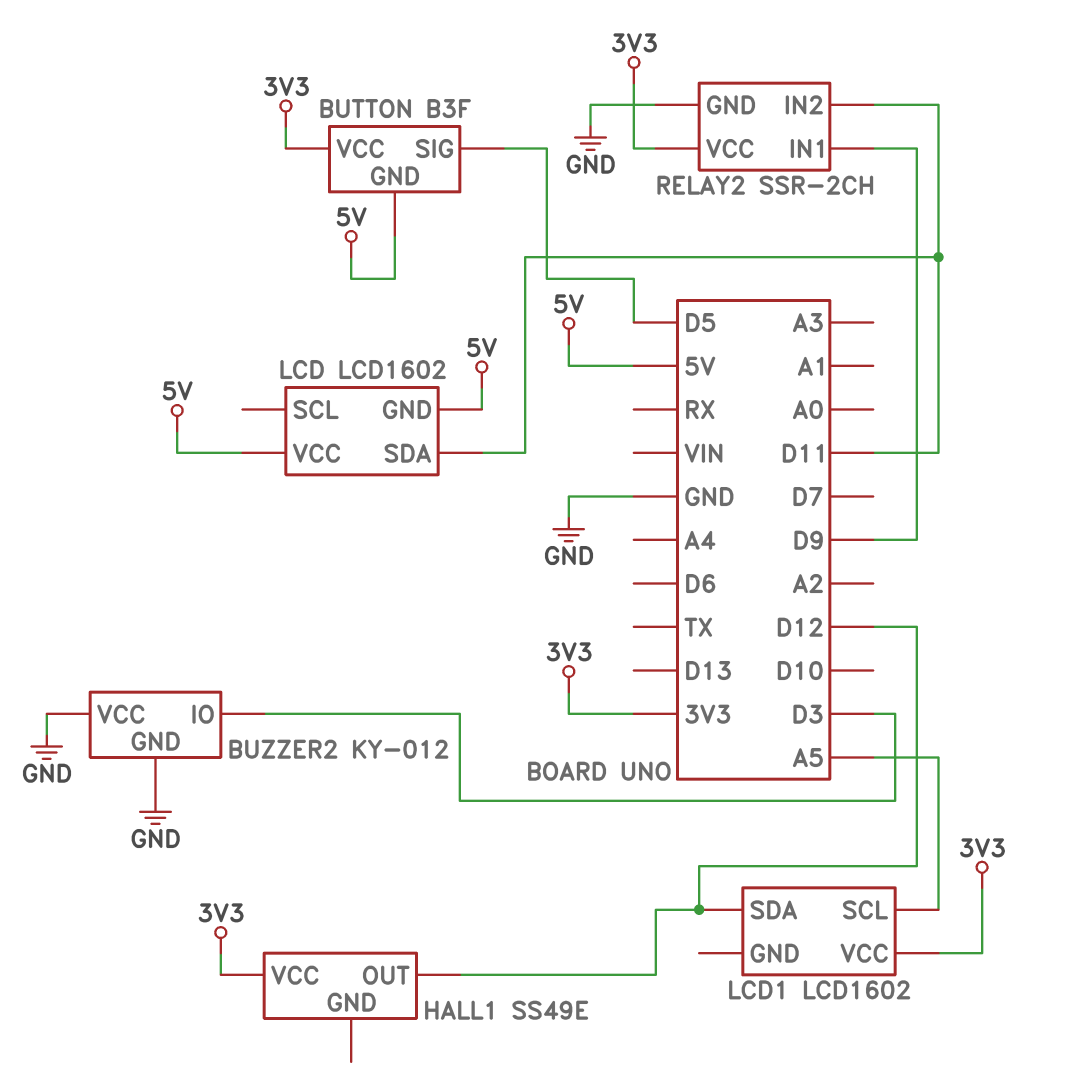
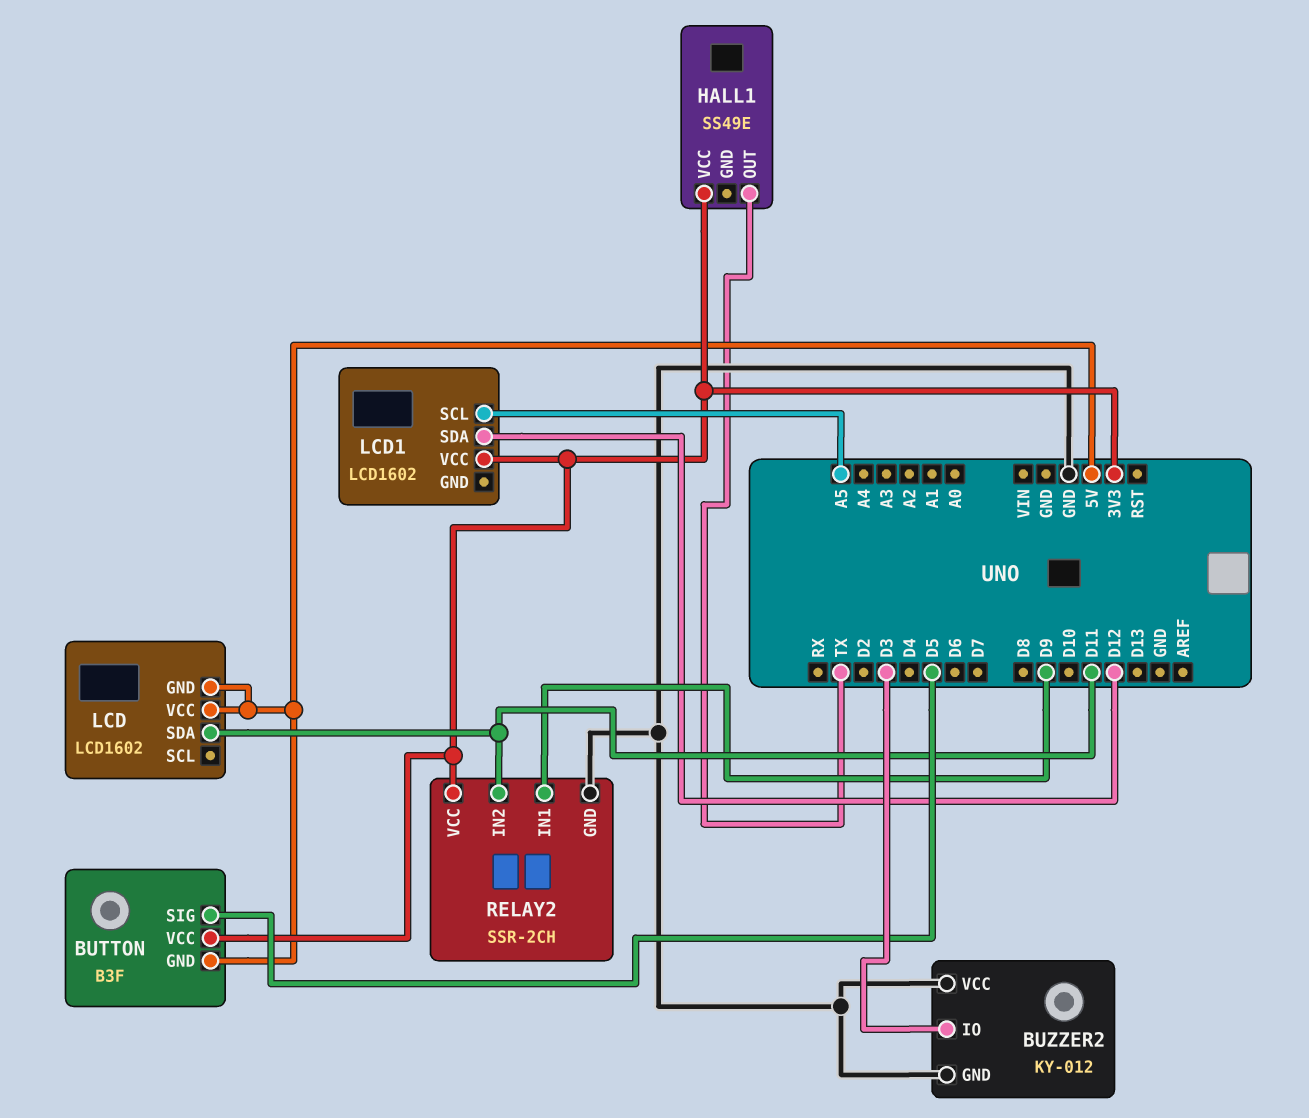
HALL1 pin OUT: D12 -> TX

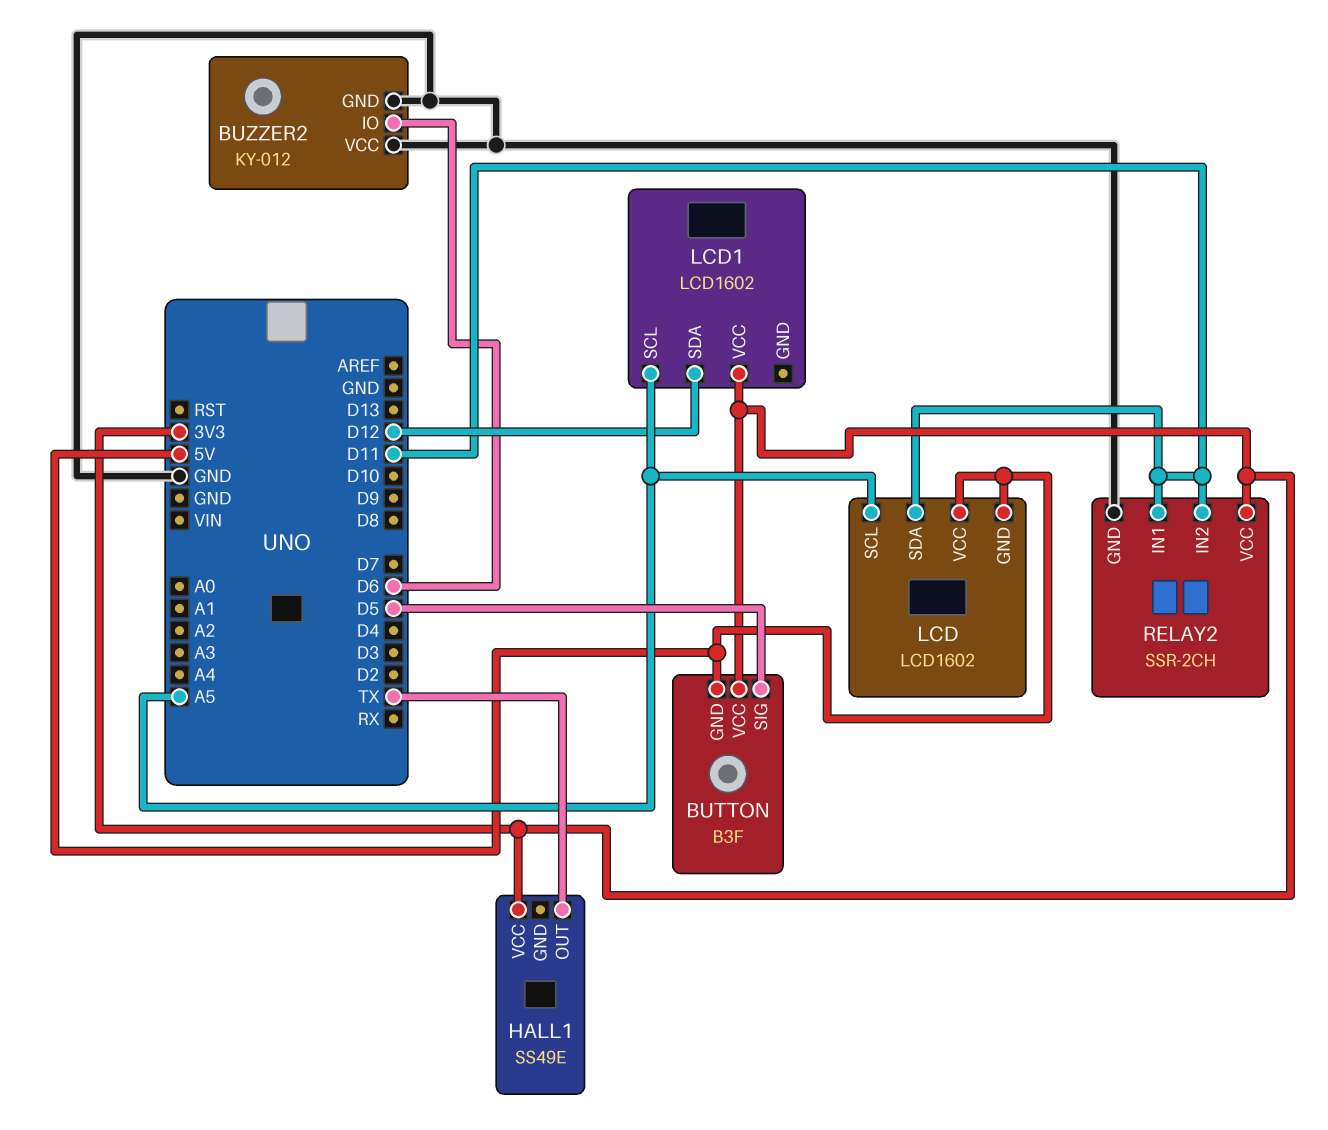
BUZZER2 pin IO: D3 -> D6
LCD pin SCL: none -> A5
RELAY2 pin IN1: D9 -> D11

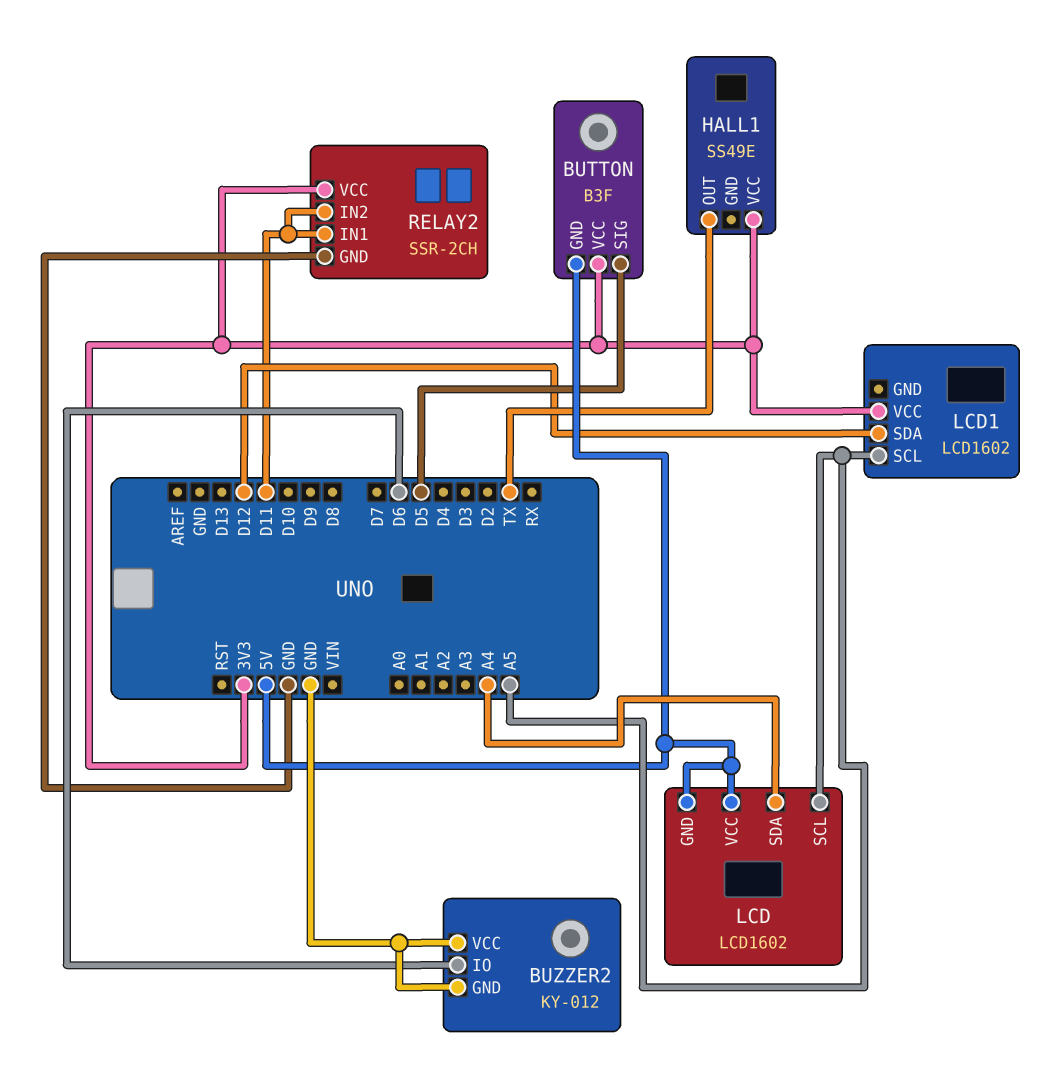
LCD pin SDA: D11 -> A4

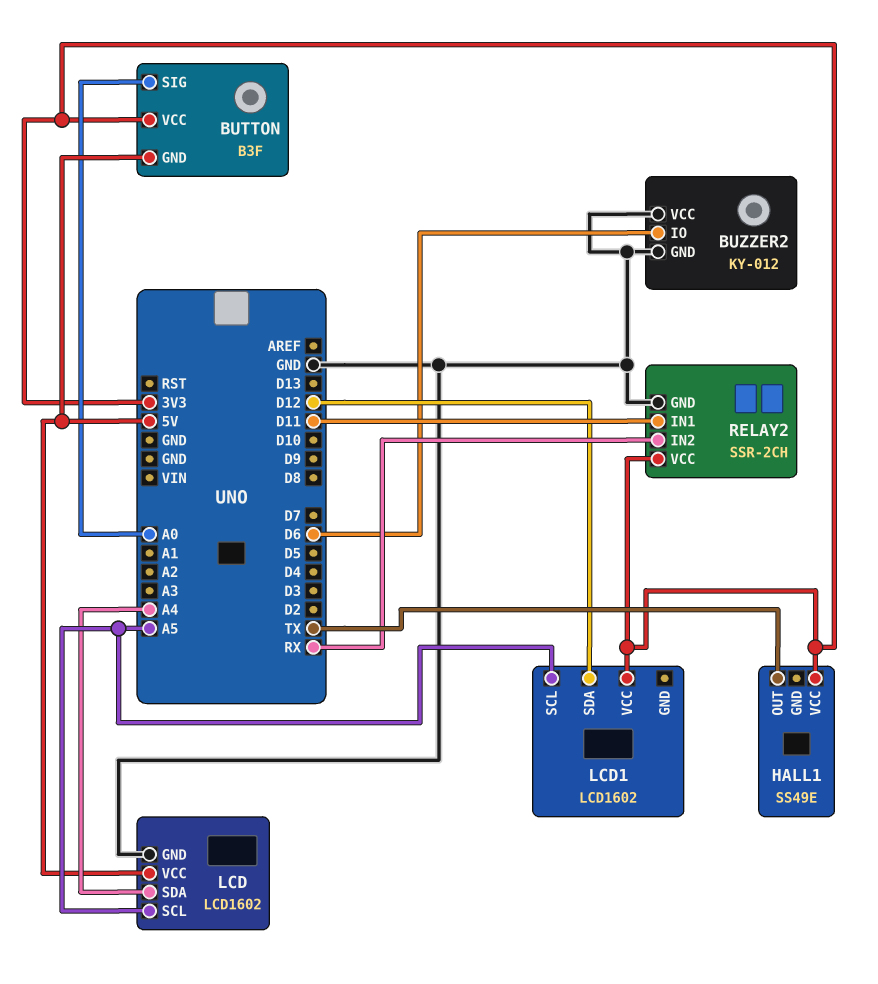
BUTTON pin SIG: D5 -> A0
LCD pin GND: 5V -> GND
RELAY2 pin IN2: D11 -> RX

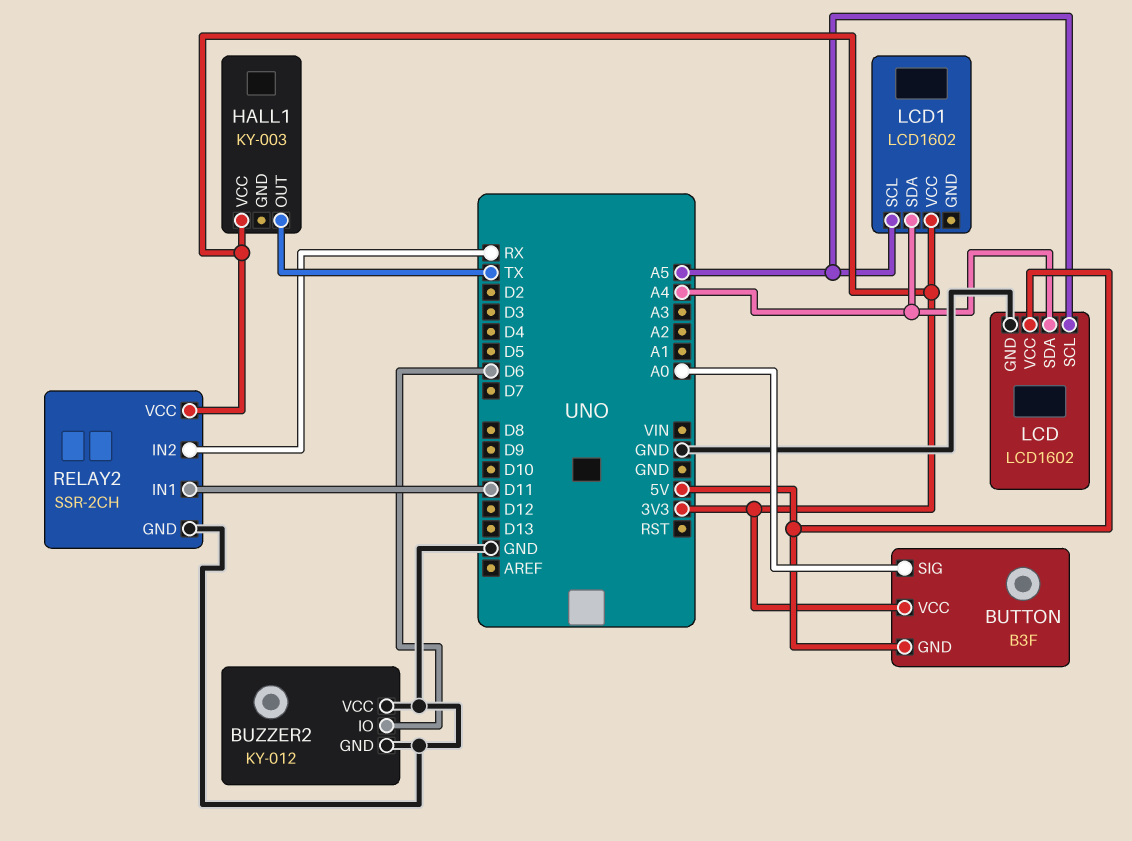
HALL1: SS49E -> KY-003
LCD1 pin SDA: D12 -> A4

